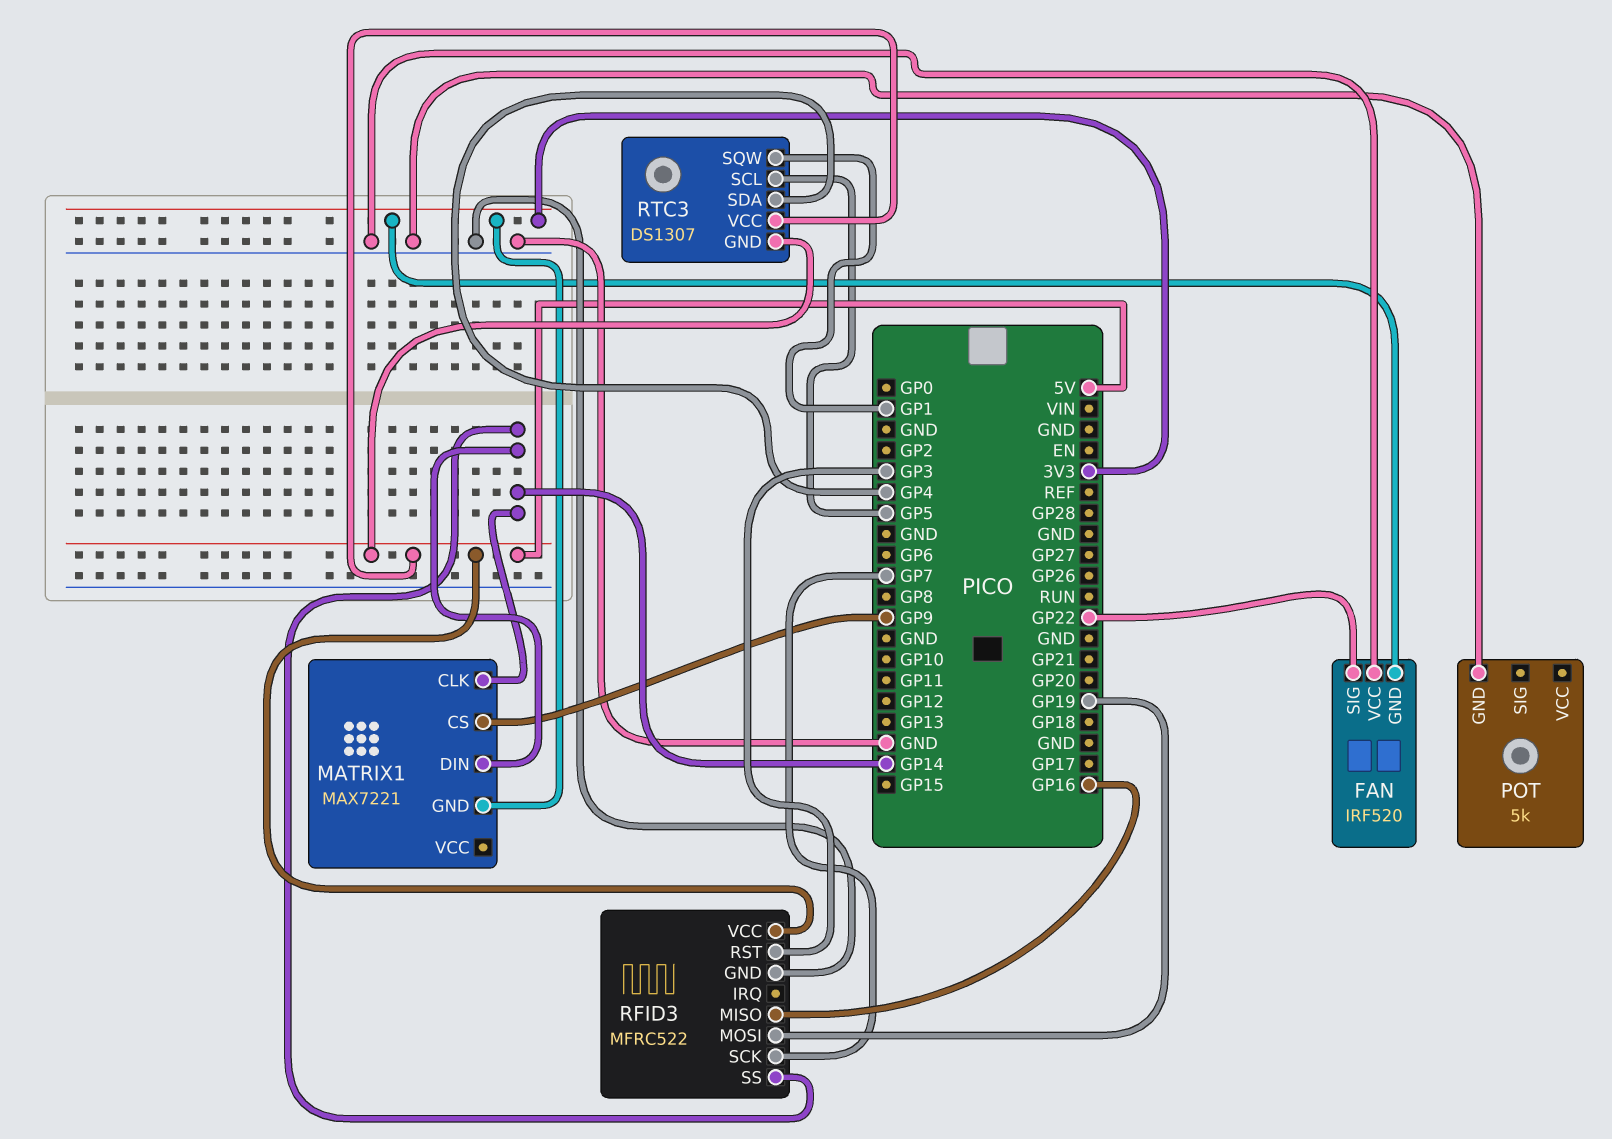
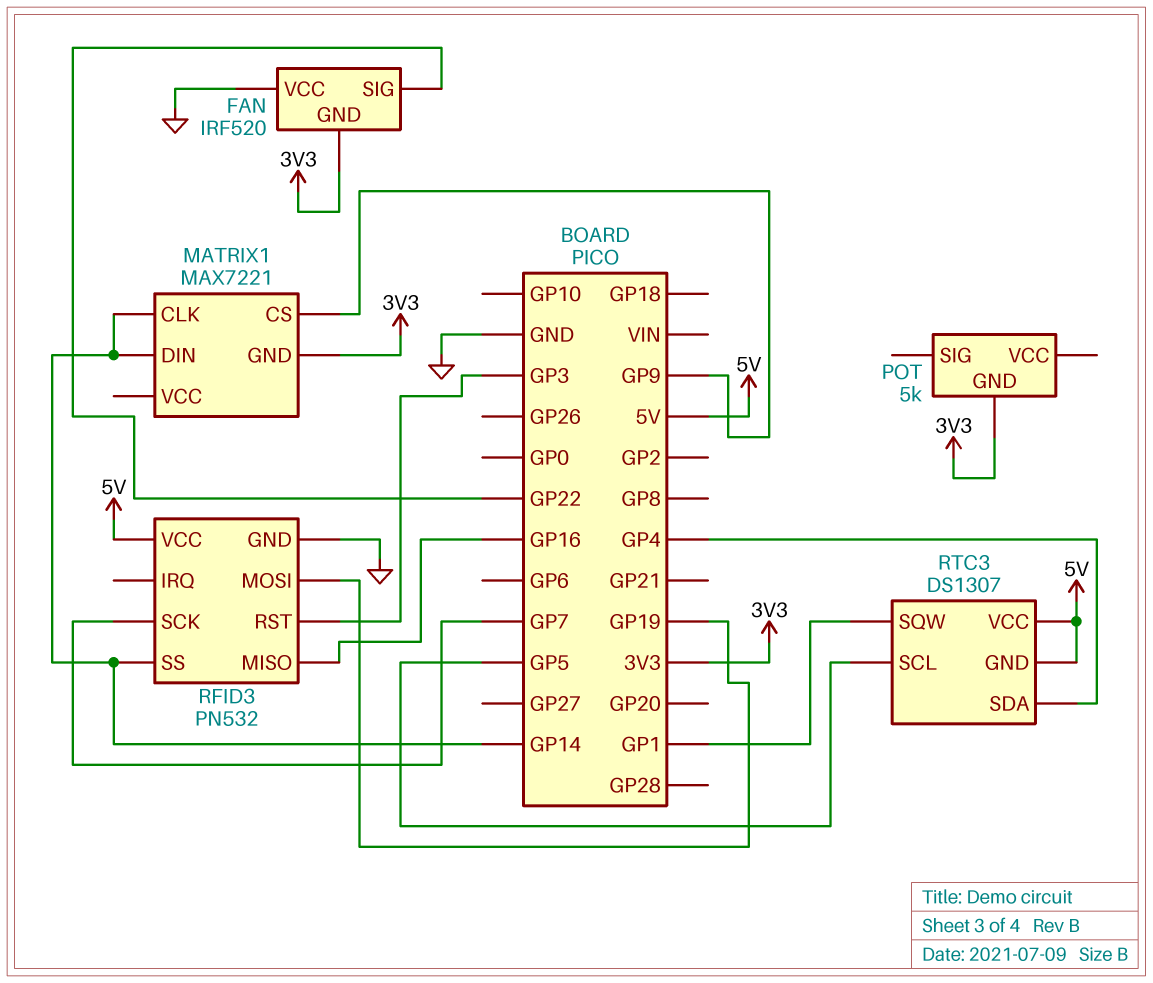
POT pin GND: GND -> 3V3
RFID3: MFRC522 -> PN532

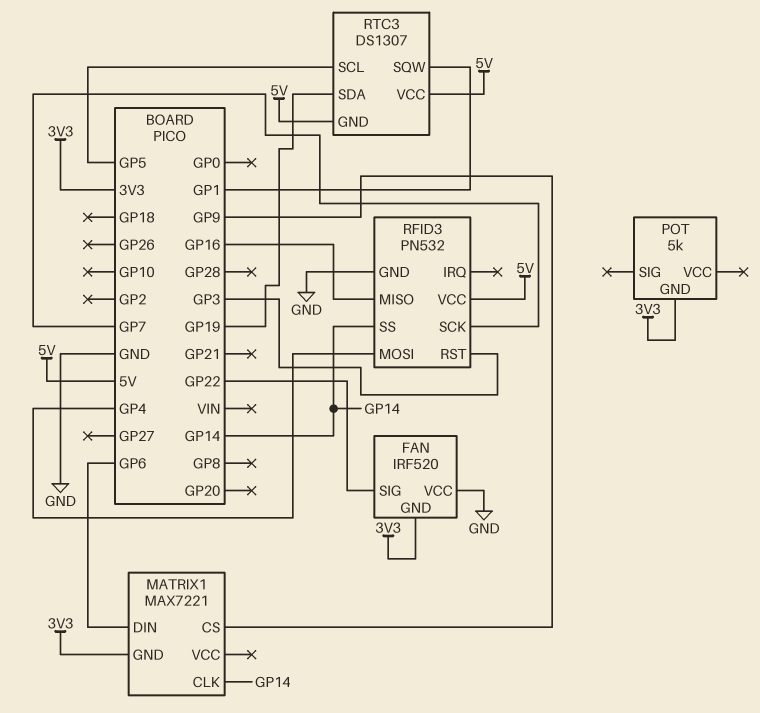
MATRIX1 pin DIN: GP14 -> GP6
RFID3 pin MOSI: GP19 -> GP4
RTC3 pin SDA: GP4 -> GP19

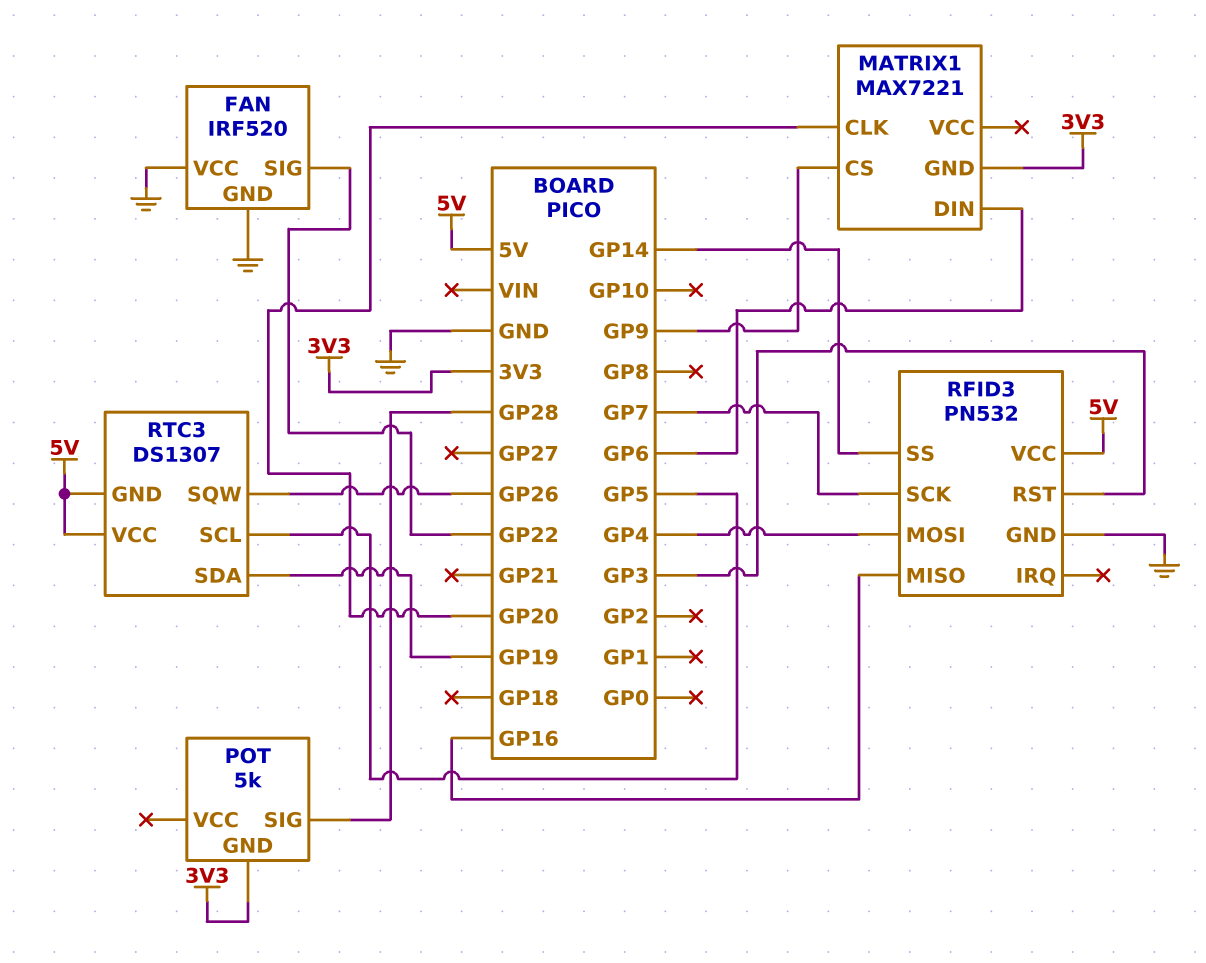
FAN pin GND: 3V3 -> GND
MATRIX1 pin CLK: GP14 -> GP20
POT pin SIG: none -> GP28
RTC3 pin SQW: GP1 -> GP26

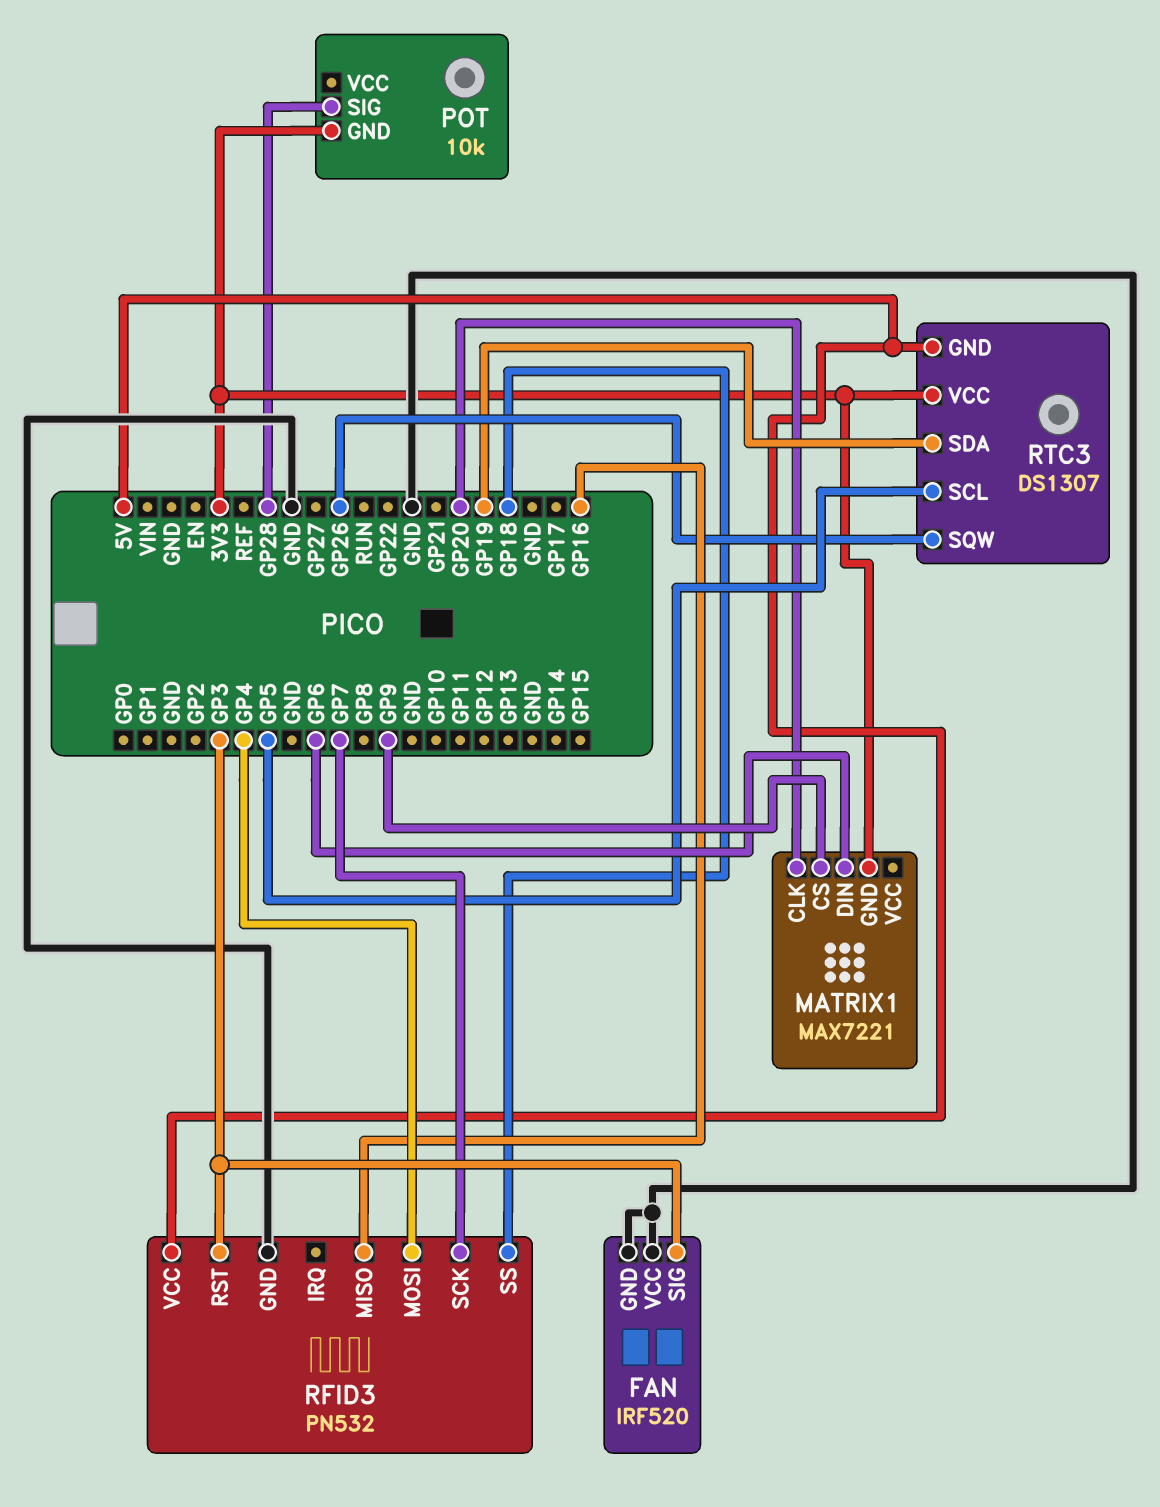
FAN pin SIG: GP22 -> GP3
POT: 5k -> 10k
RFID3 pin SS: GP14 -> GP18
RTC3 pin VCC: 5V -> 3V3

